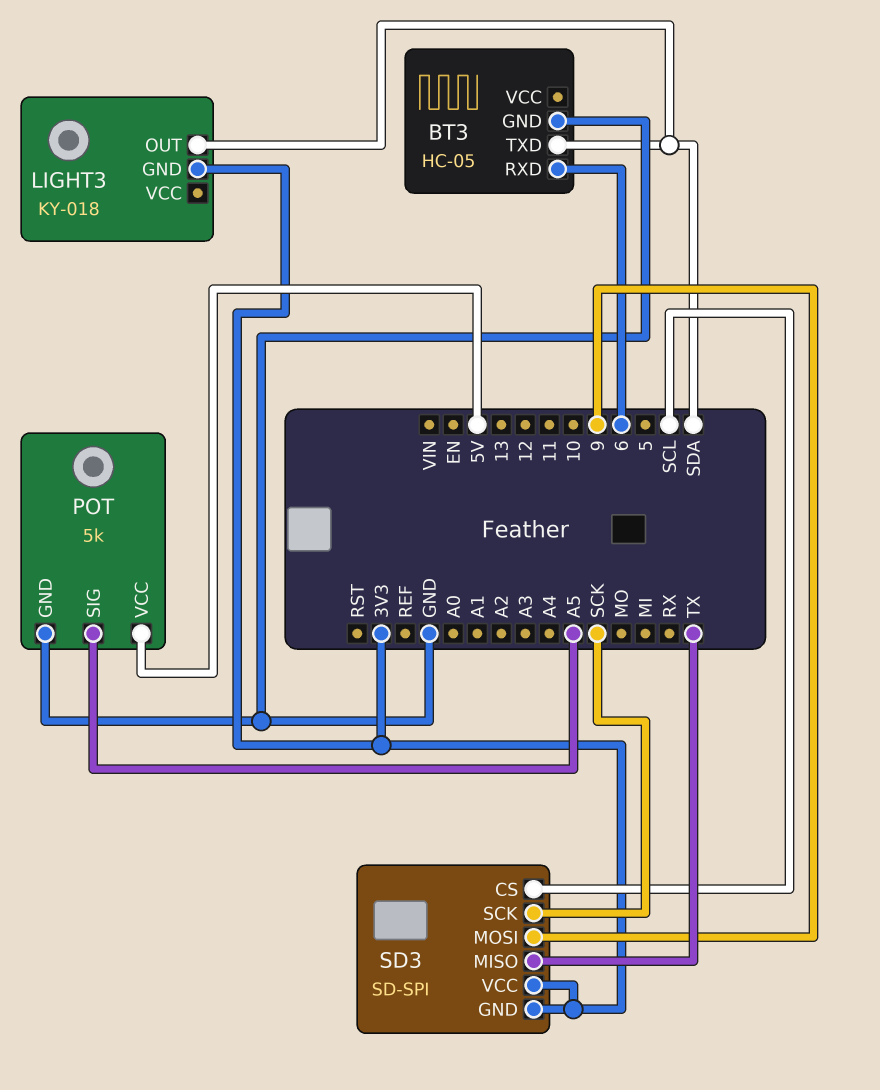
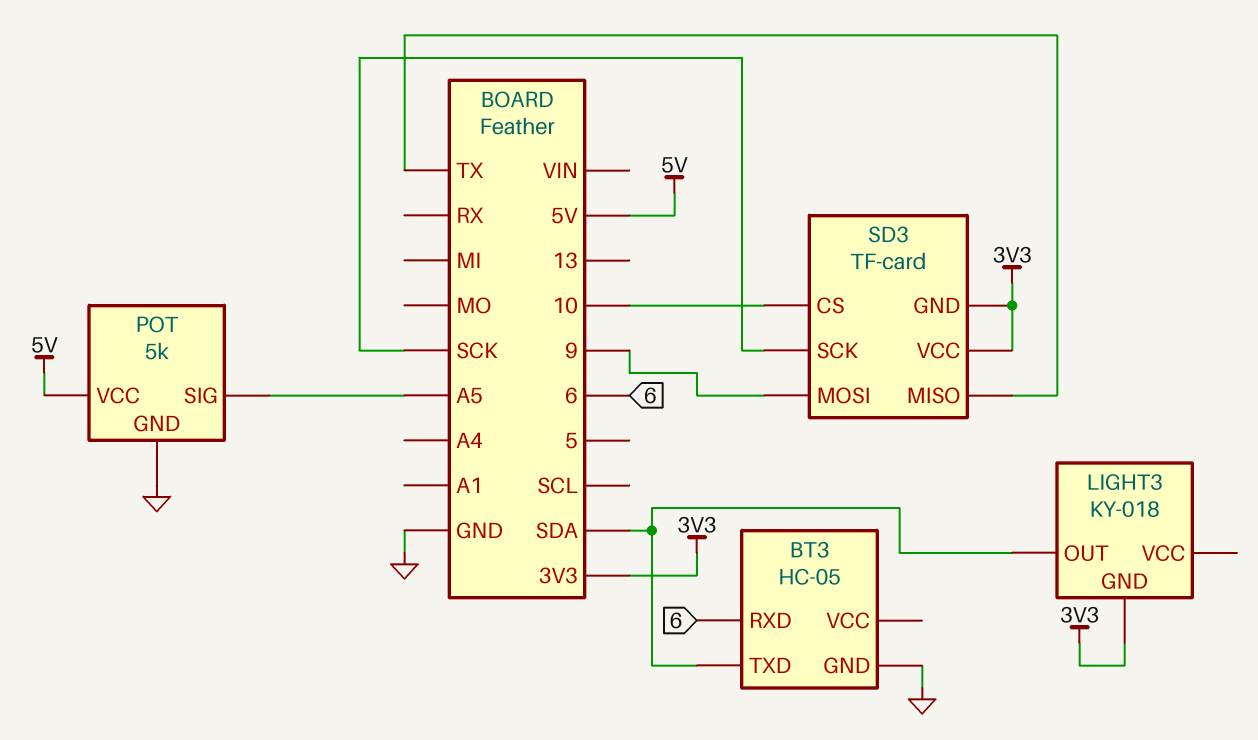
SD3: SD-SPI -> TF-card
SD3 pin CS: SCL -> 10

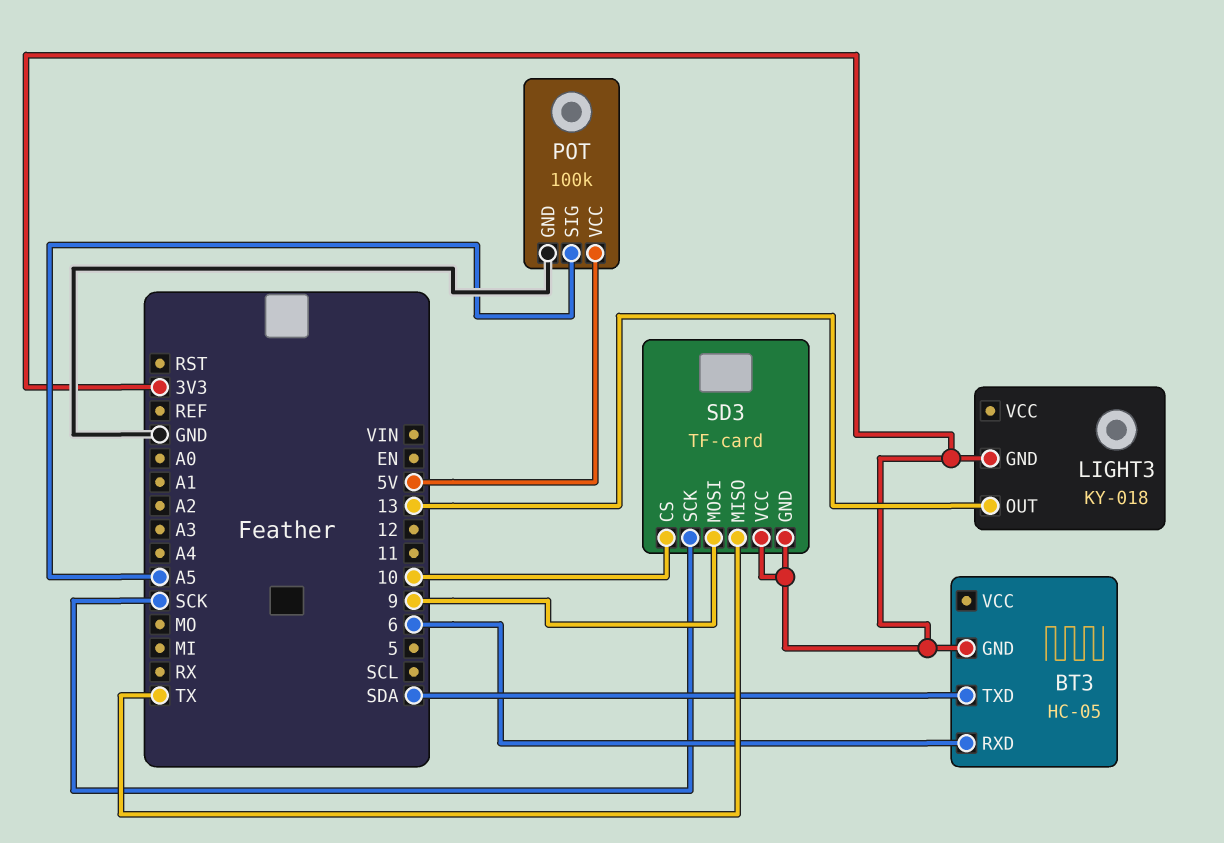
BT3 pin GND: GND -> 3V3
LIGHT3 pin OUT: SDA -> 13
POT: 5k -> 100k

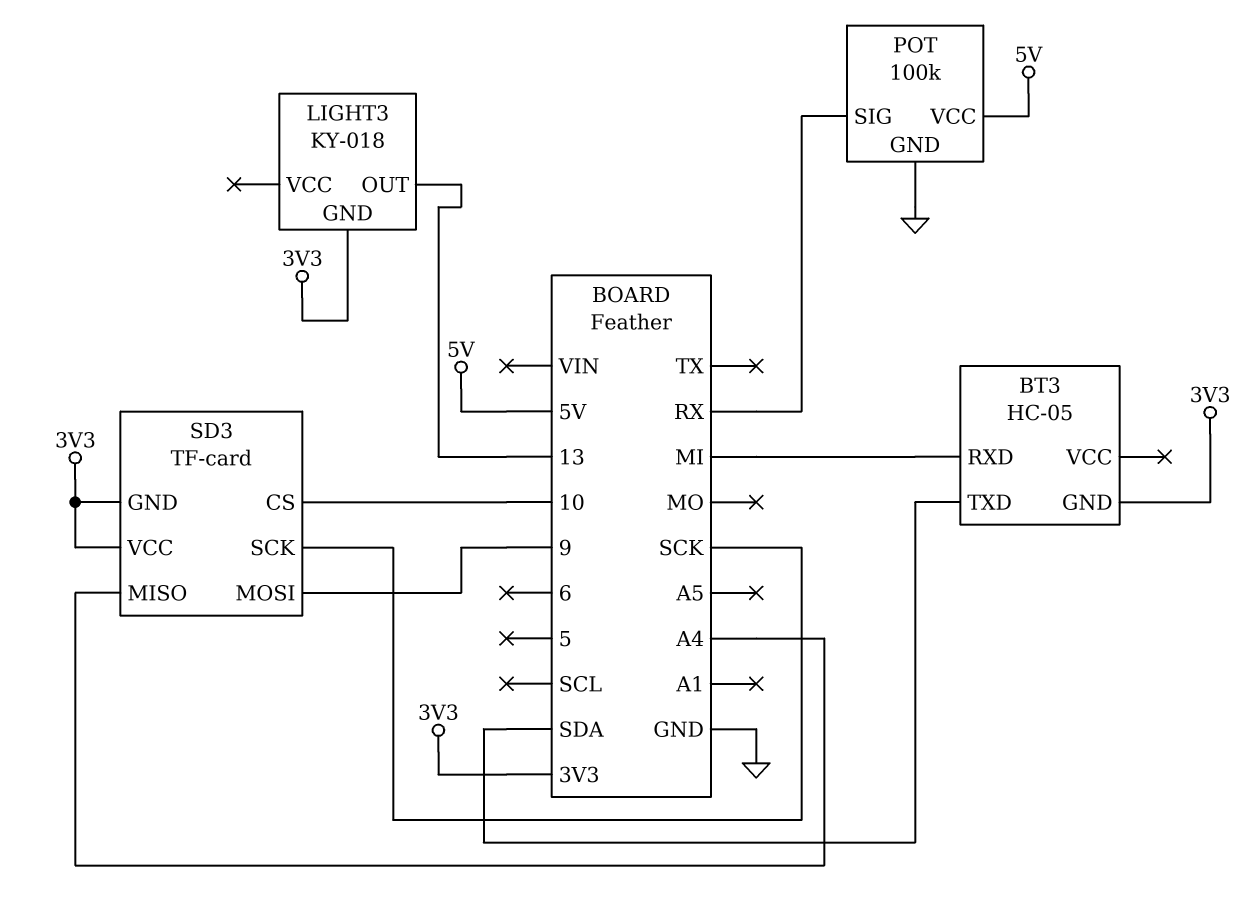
BT3 pin RXD: 6 -> MI
POT pin SIG: A5 -> RX
SD3 pin MISO: TX -> A4

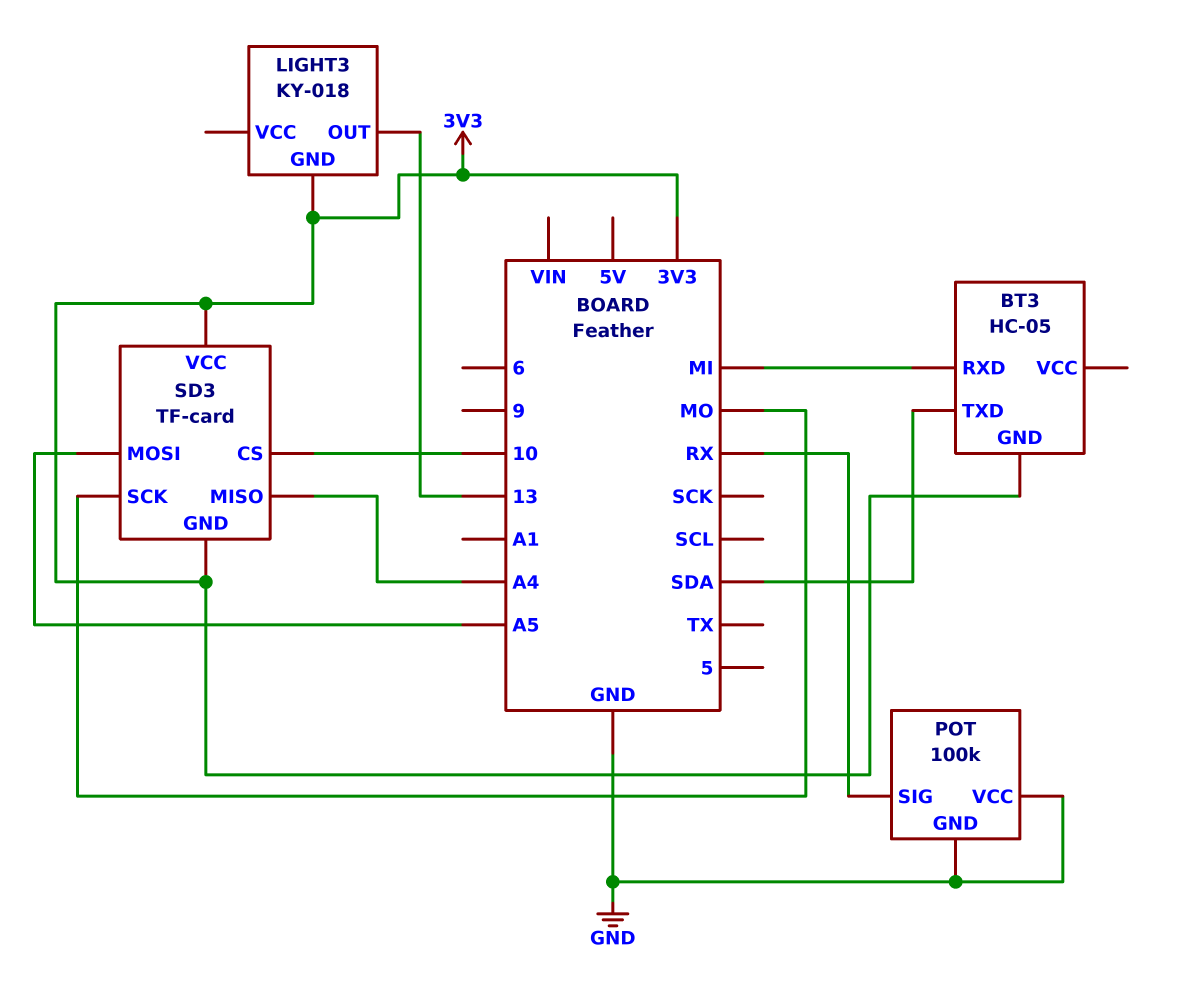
POT pin VCC: 5V -> GND
SD3 pin MOSI: 9 -> A5
SD3 pin SCK: SCK -> MO

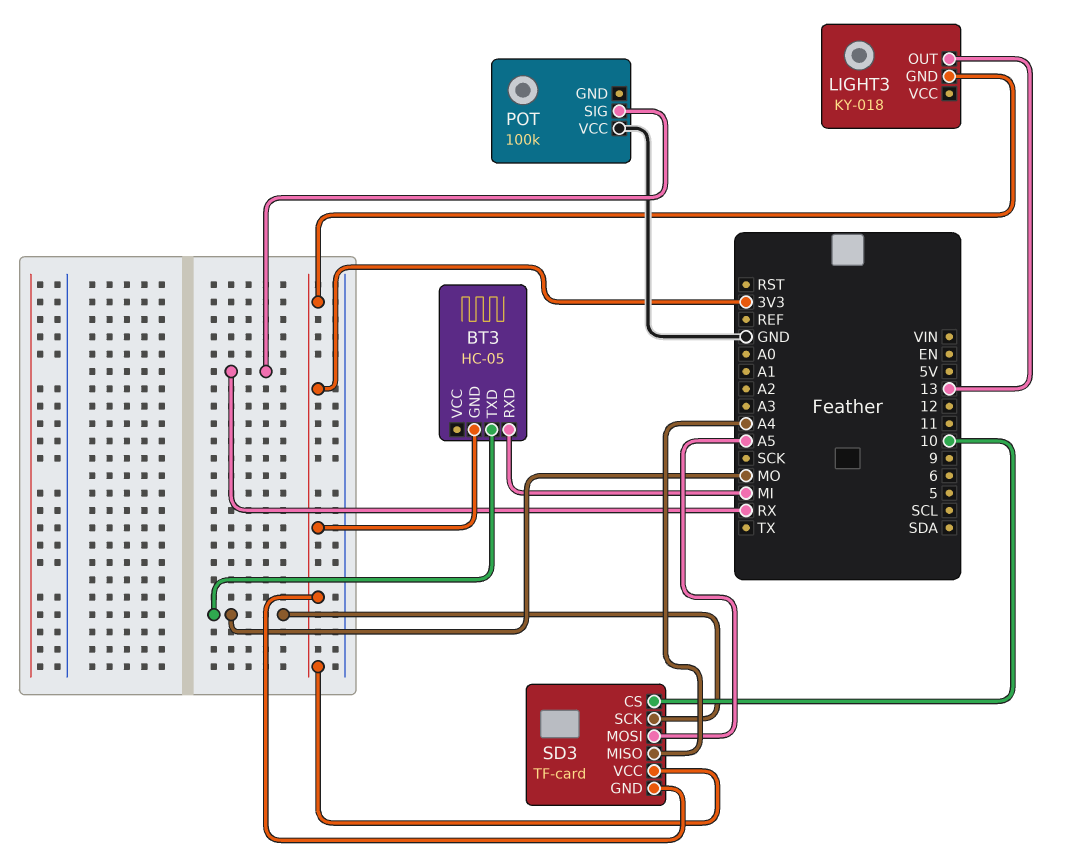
BT3 pin TXD: SDA -> MO
POT pin GND: GND -> none

